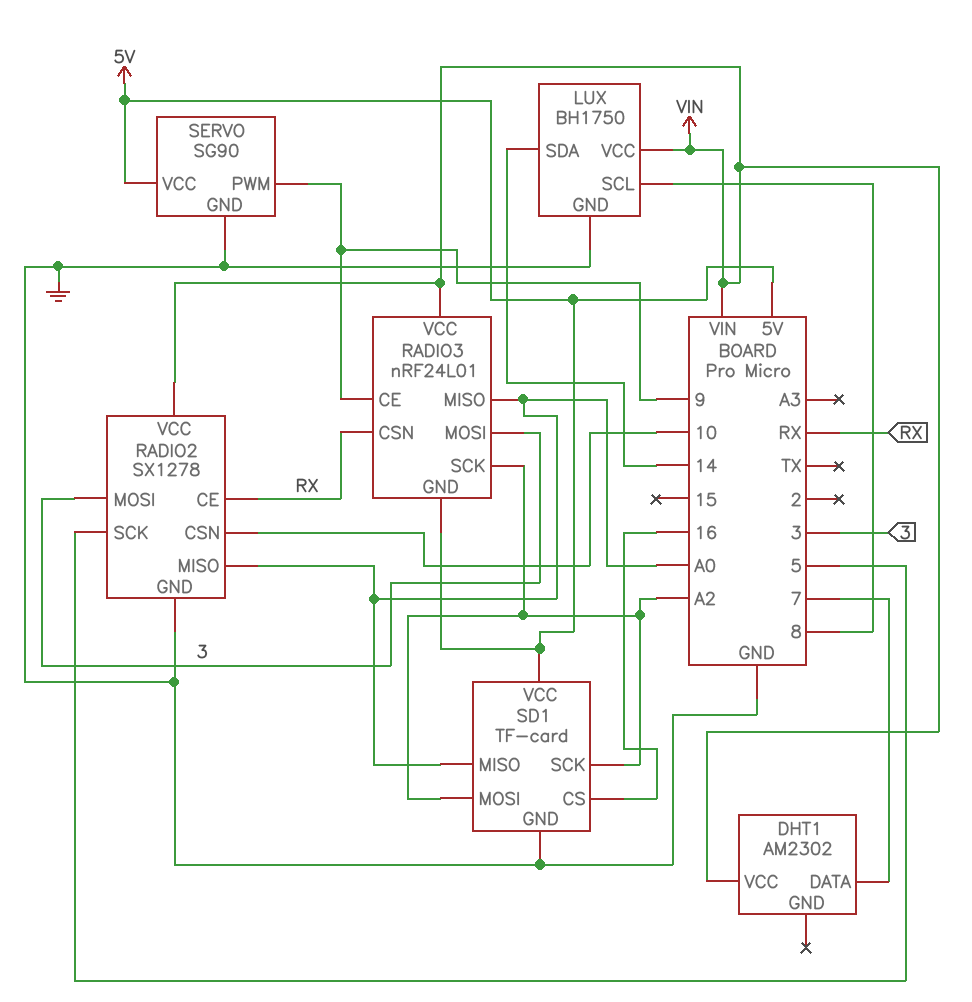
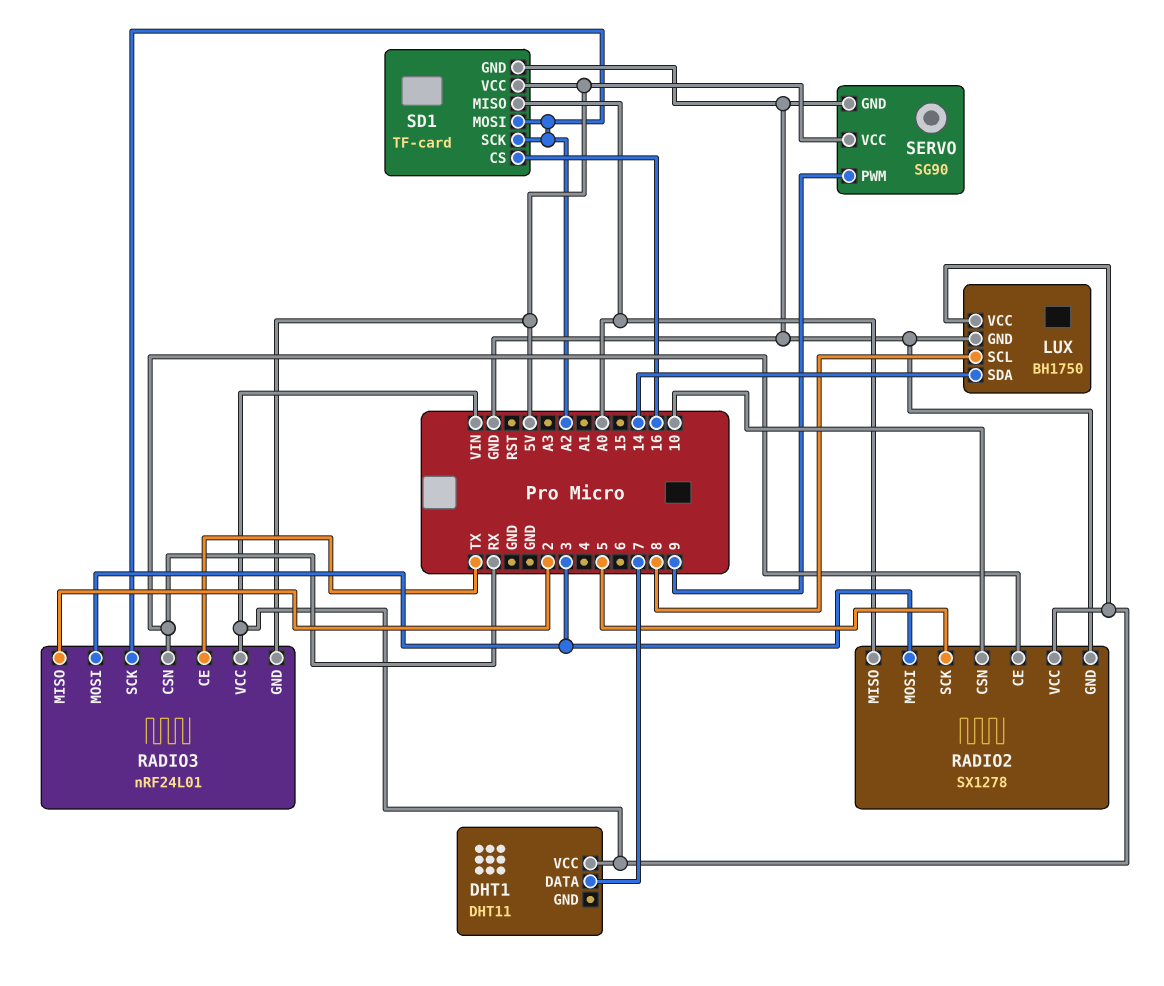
DHT1: AM2302 -> DHT11
RADIO3 pin CE: 9 -> TX
RADIO3 pin MISO: A0 -> 2

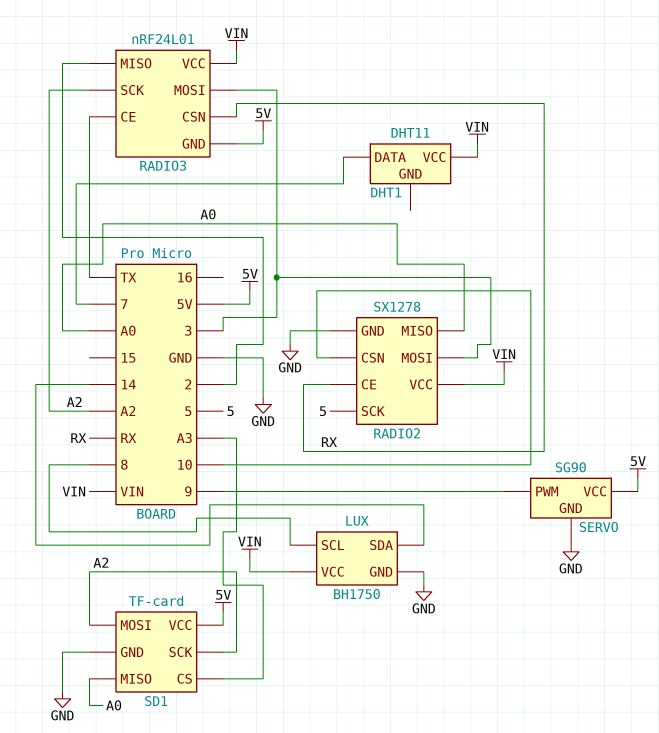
SD1 pin CS: 16 -> A3

